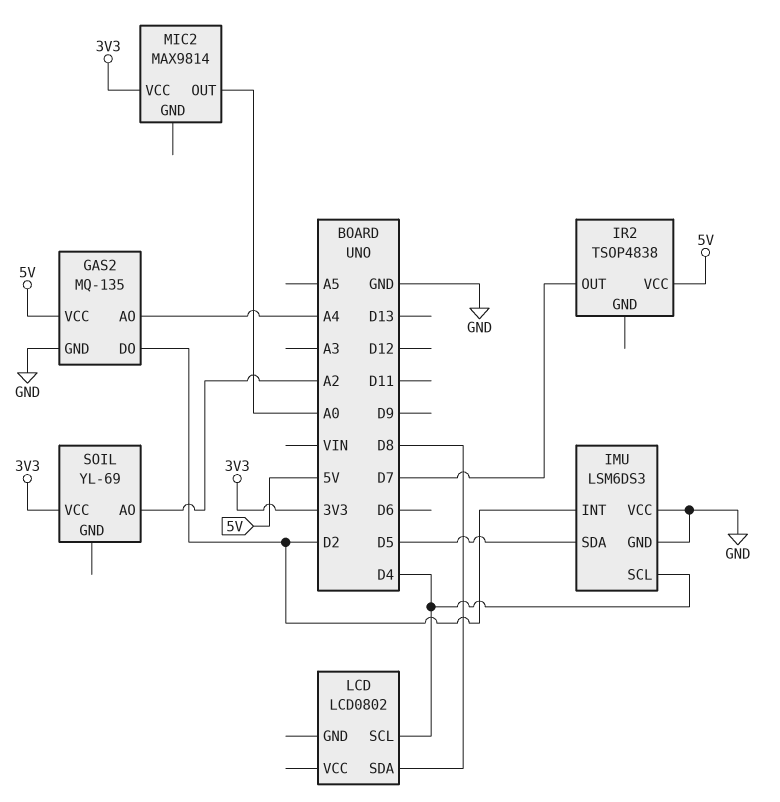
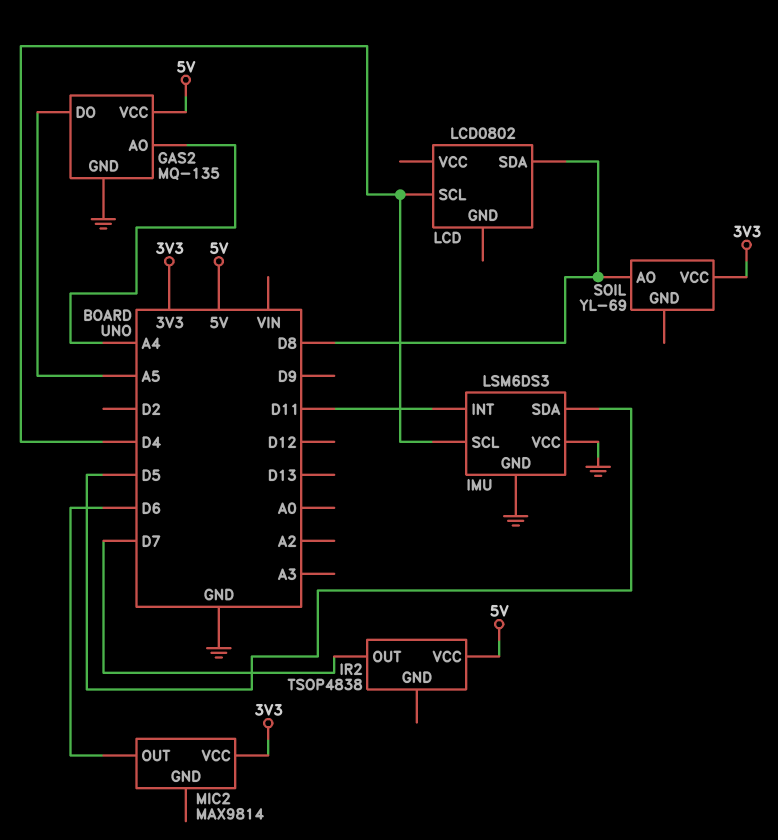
GAS2 pin DO: D2 -> A5
IMU pin INT: D2 -> D11
MIC2 pin OUT: A0 -> D6
SOIL pin AO: A2 -> D8

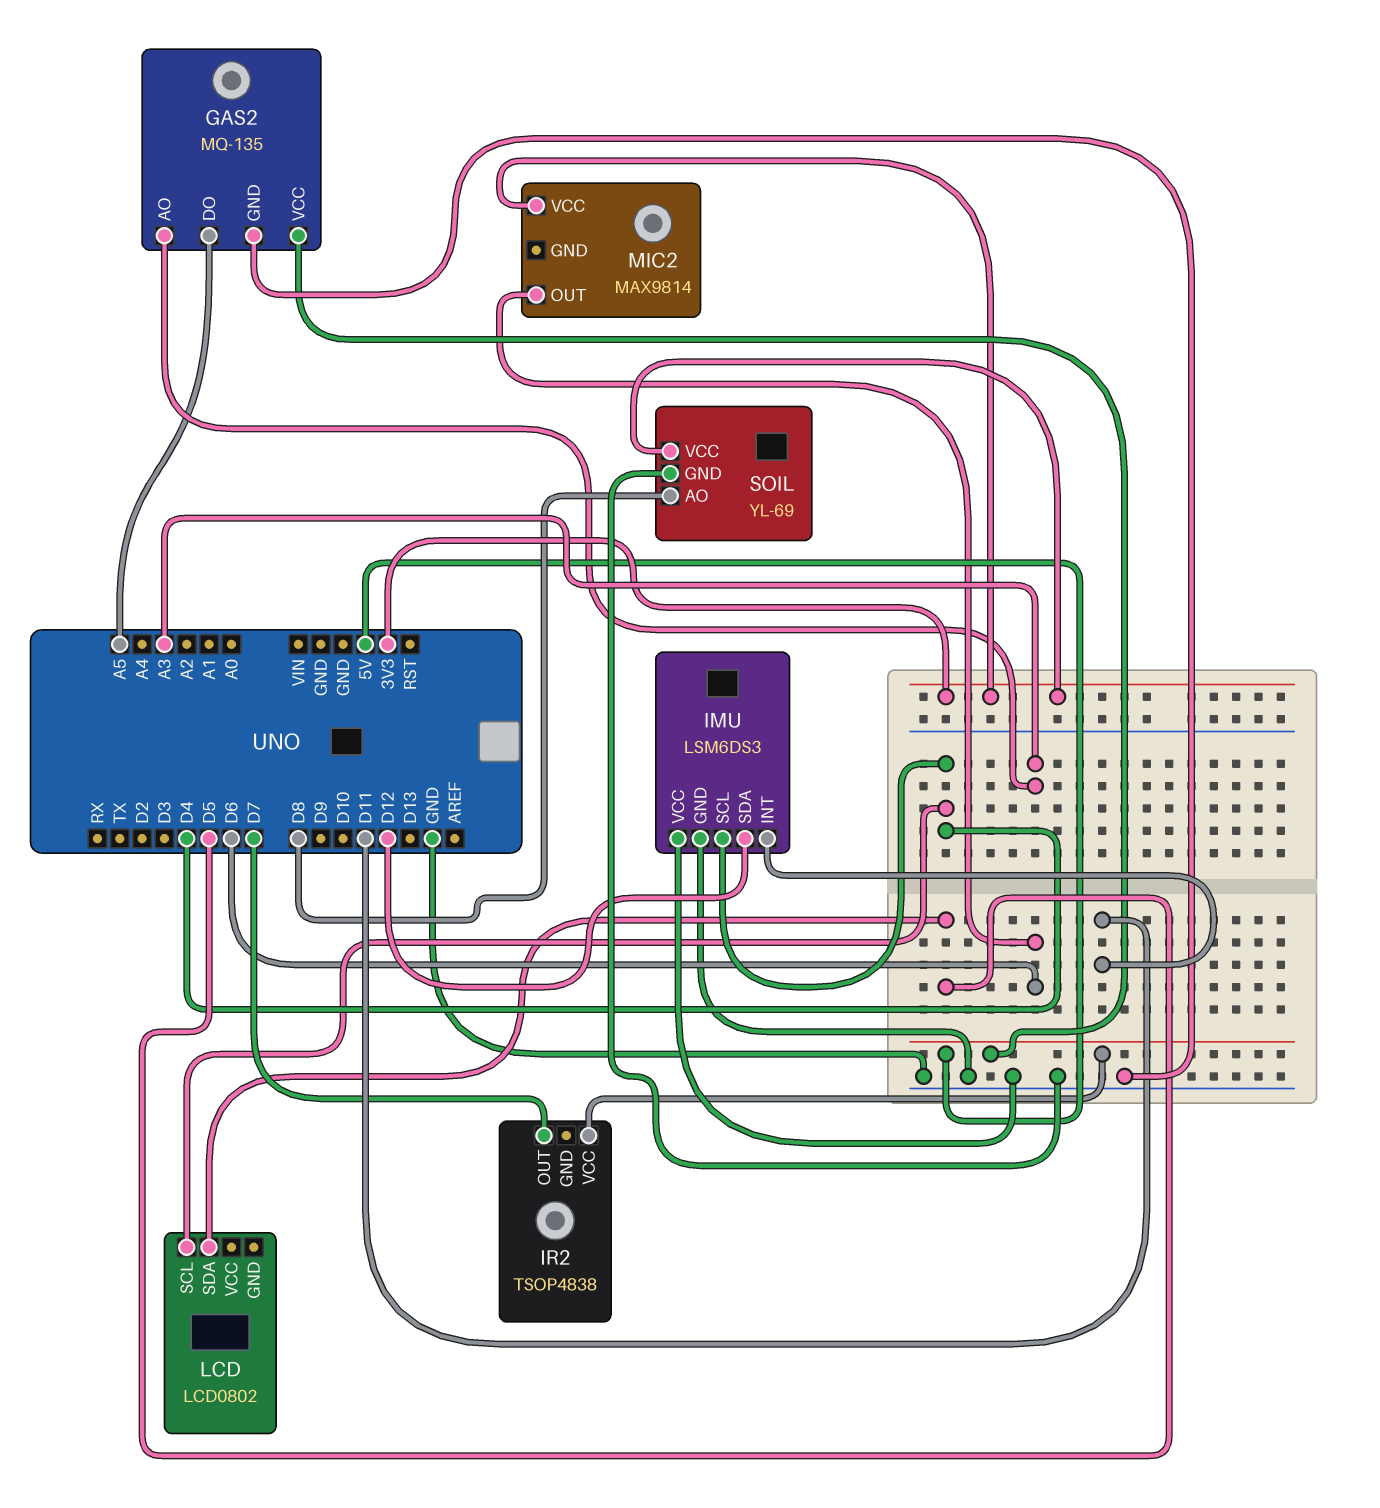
GAS2 pin AO: A4 -> A3
IMU pin SDA: D5 -> D12
LCD pin SDA: D8 -> D5
SOIL pin GND: none -> GND

